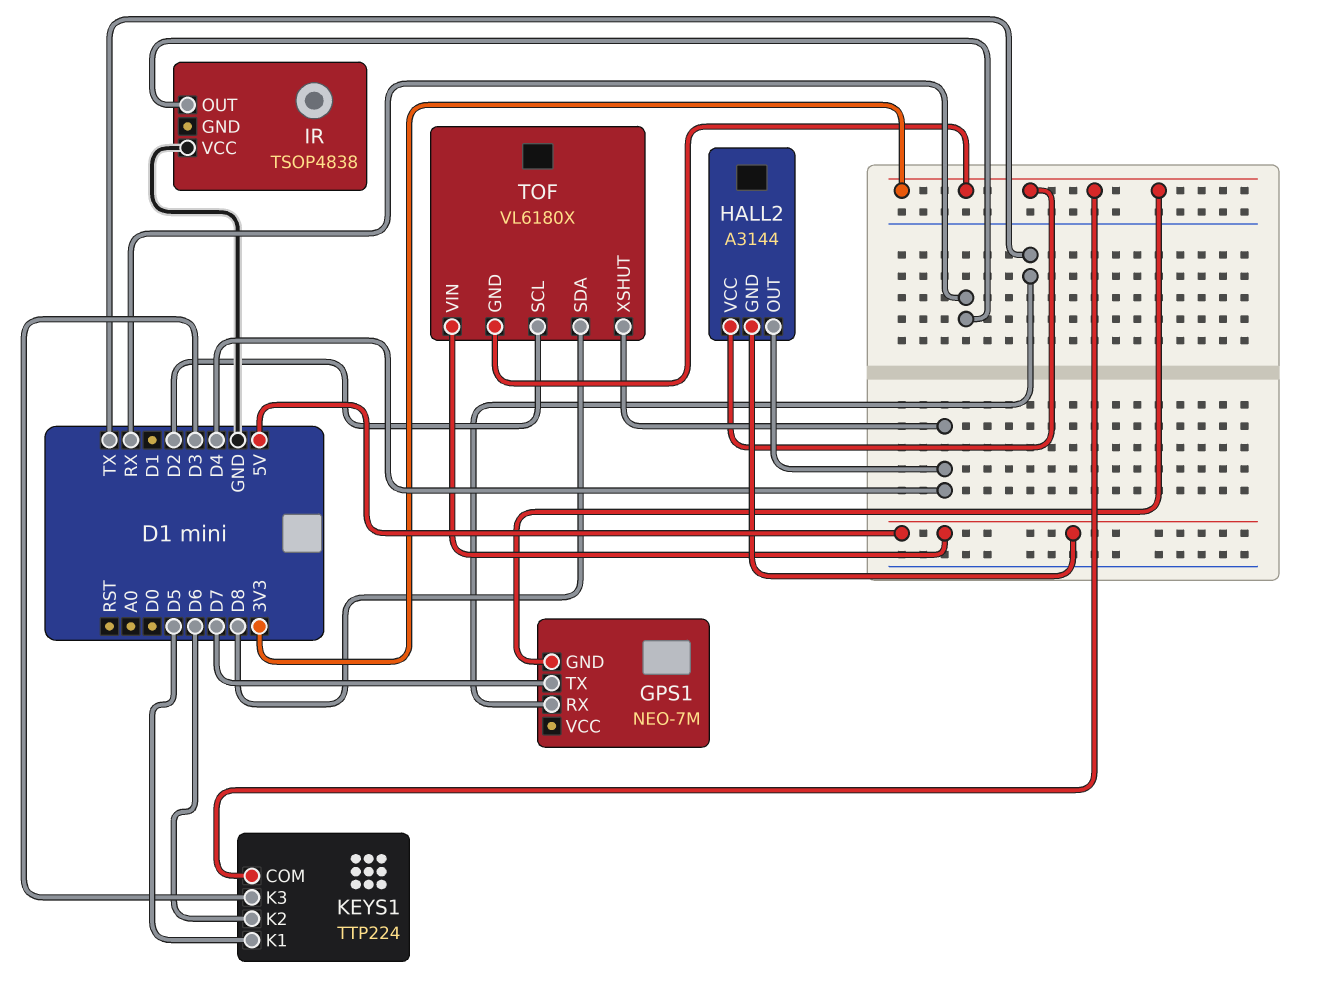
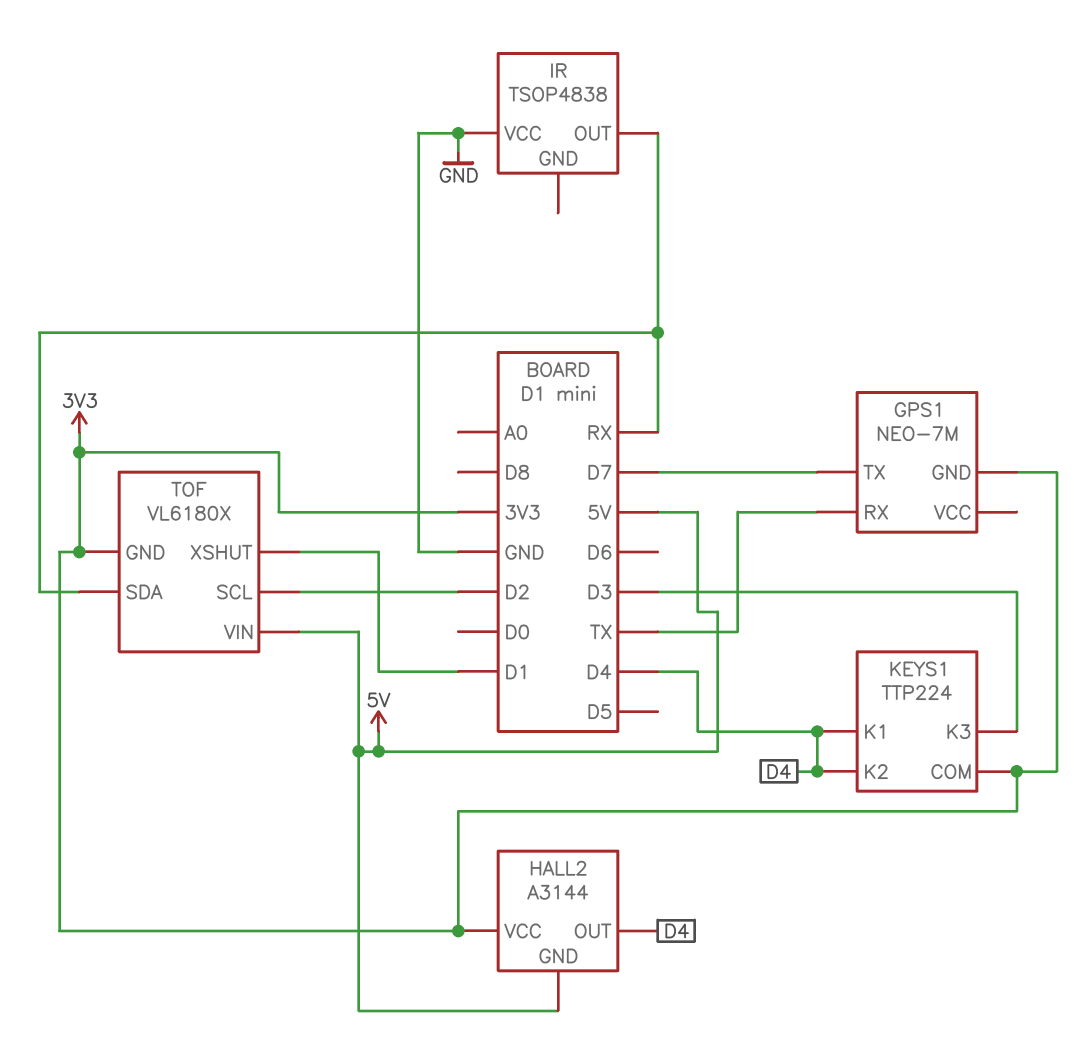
KEYS1 pin K1: D5 -> D4
KEYS1 pin K2: D6 -> D4
TOF pin SDA: D8 -> RX
TOF pin XSHUT: D4 -> D1

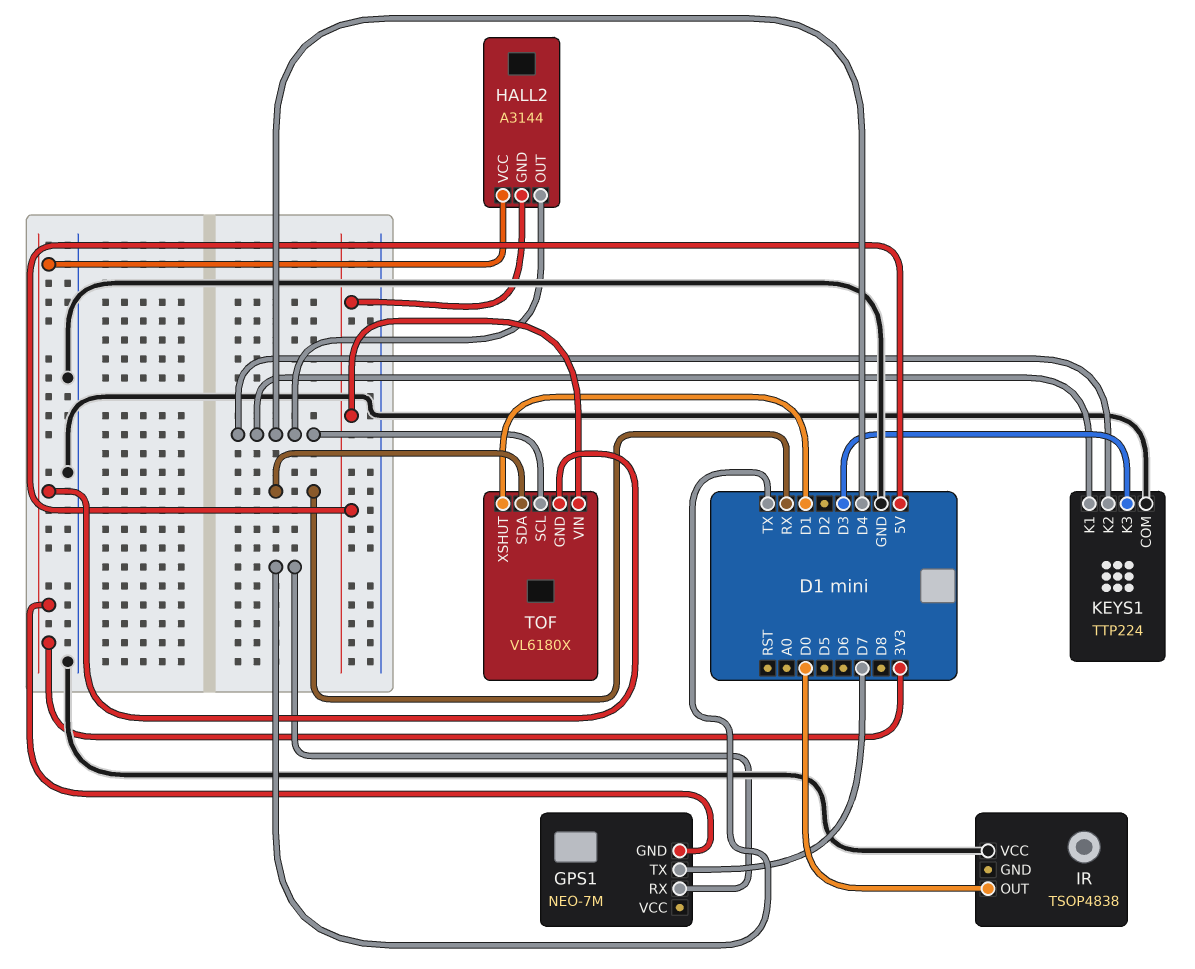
IR pin OUT: RX -> D0
KEYS1 pin COM: 3V3 -> GND
TOF pin SCL: D2 -> D4

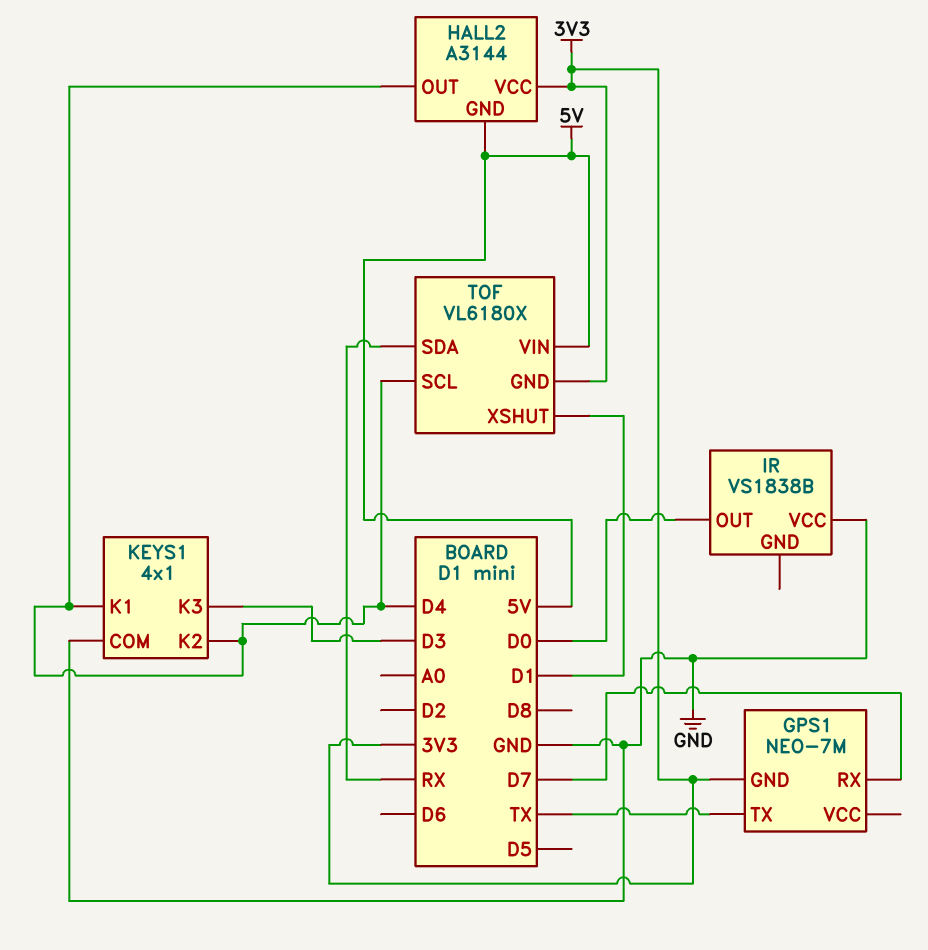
GPS1 pin RX: TX -> D7
GPS1 pin TX: D7 -> TX
IR: TSOP4838 -> VS1838B
KEYS1: TTP224 -> 4x1

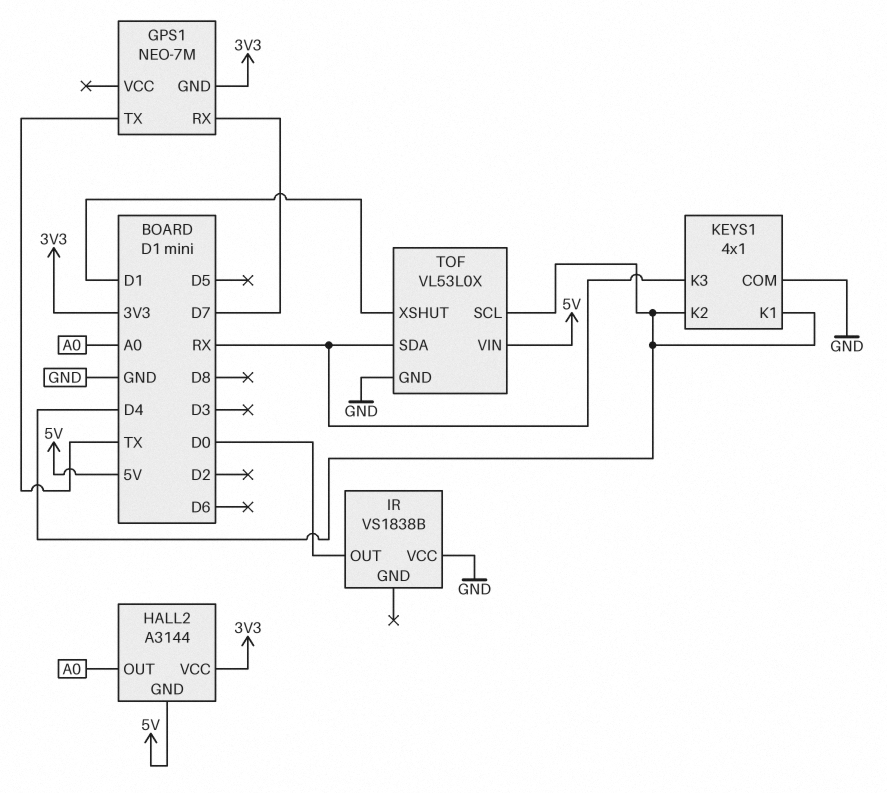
HALL2 pin OUT: D4 -> A0
KEYS1 pin K3: D3 -> RX
TOF: VL6180X -> VL53L0X
TOF pin GND: 3V3 -> GND

